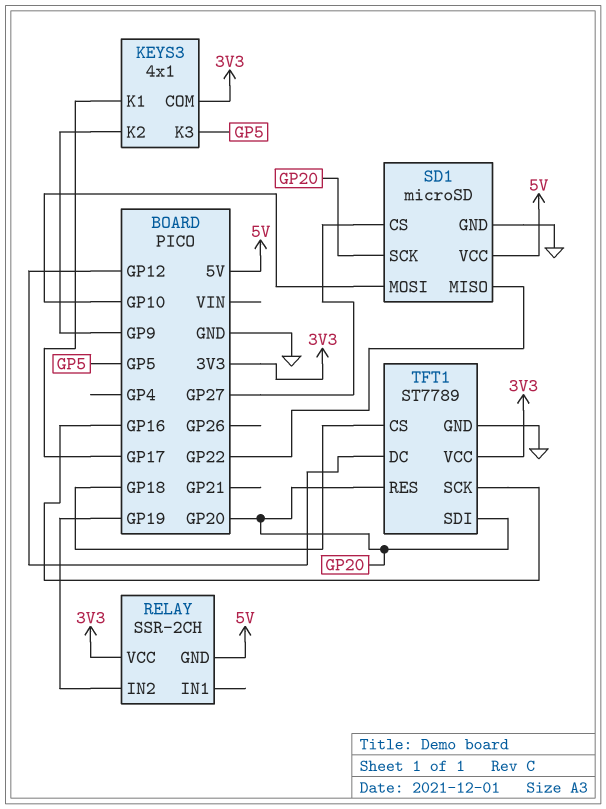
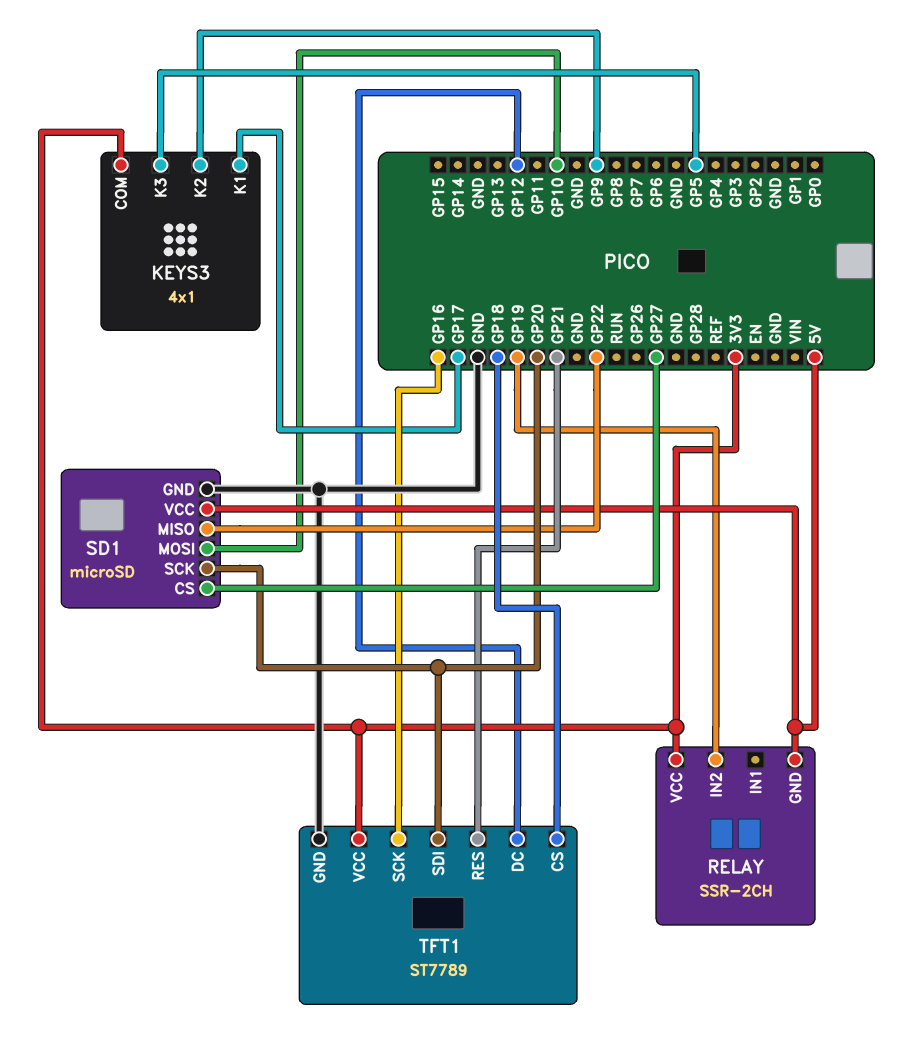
TFT1 pin RES: GP20 -> GP21

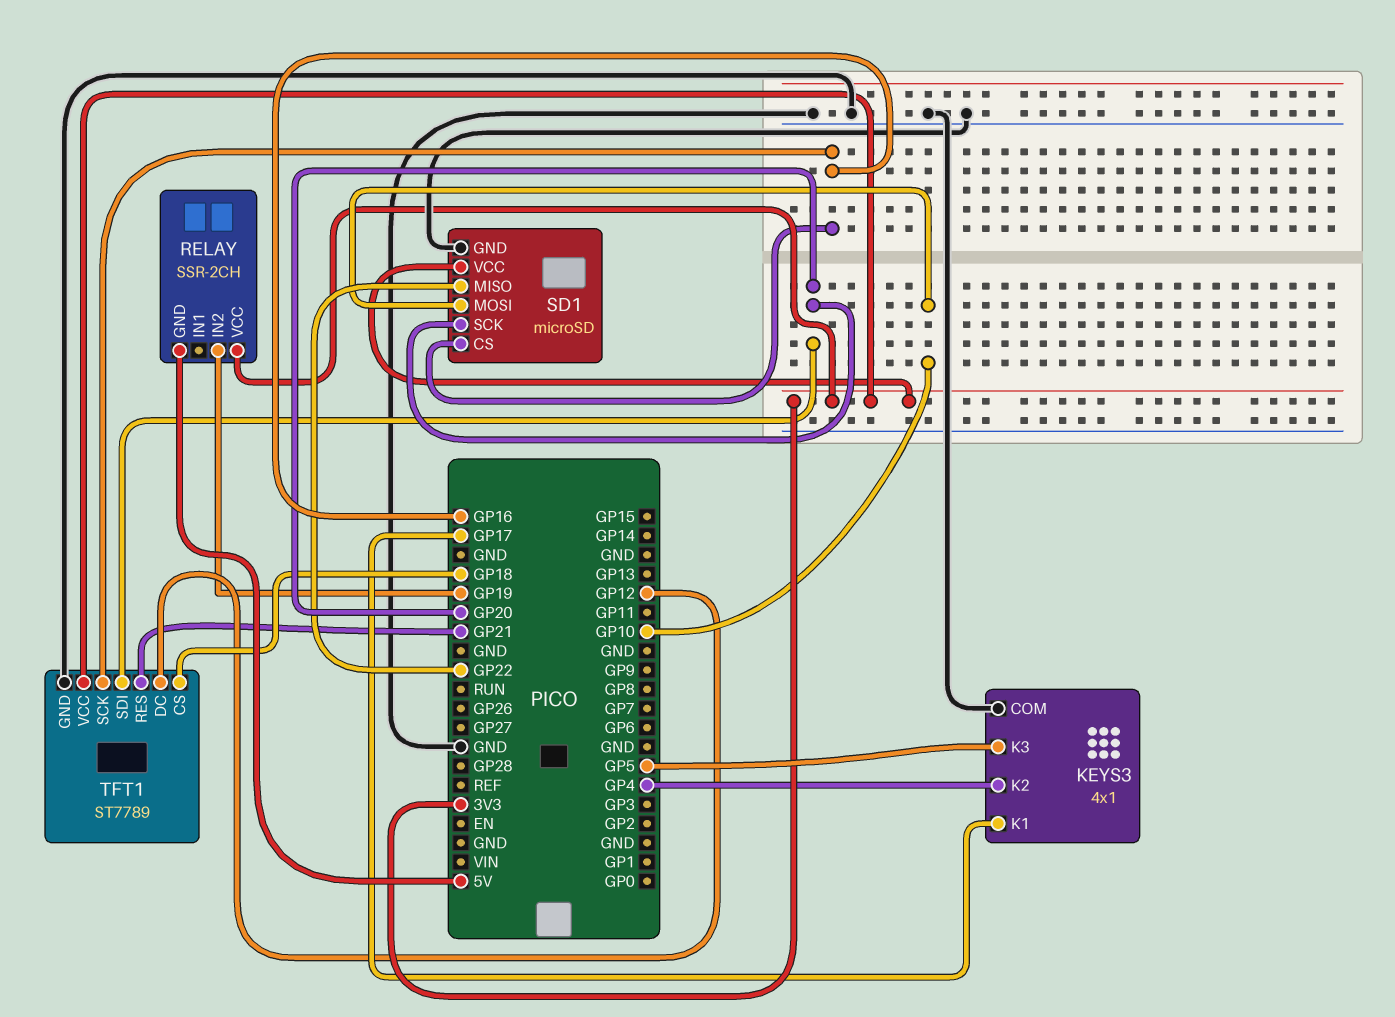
KEYS3 pin COM: 3V3 -> GND
KEYS3 pin K2: GP9 -> GP4
SD1 pin CS: GP27 -> GP16
SD1 pin VCC: 5V -> 3V3

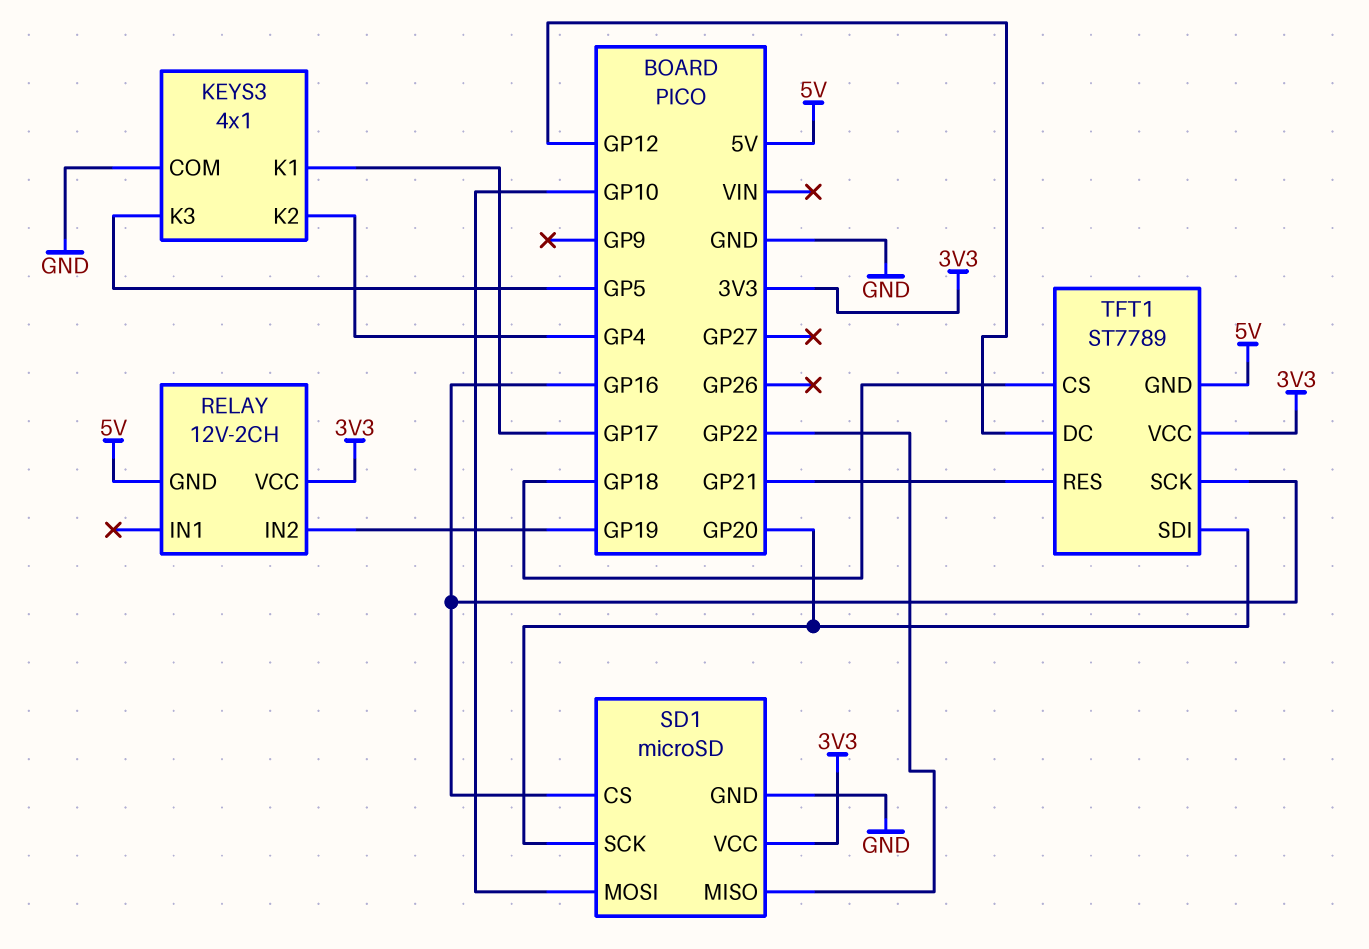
RELAY: SSR-2CH -> 12V-2CH
TFT1 pin GND: GND -> 5V

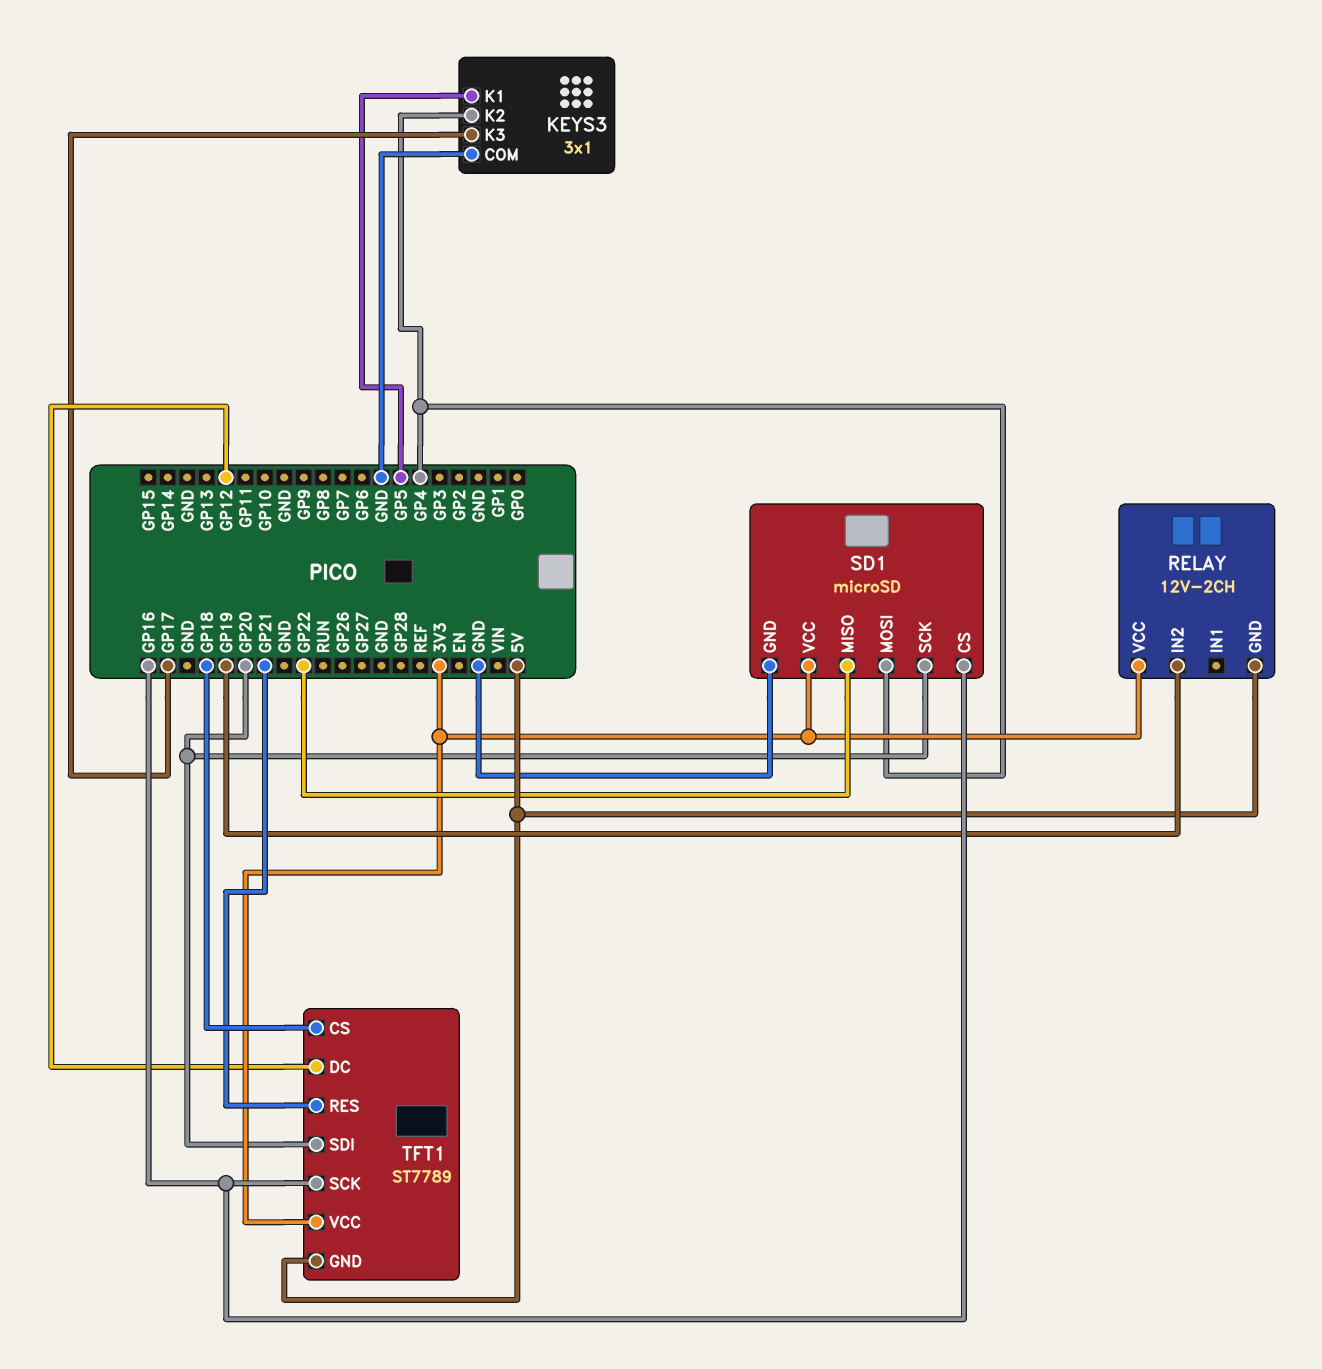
KEYS3: 4x1 -> 3x1
KEYS3 pin K1: GP17 -> GP5
KEYS3 pin K3: GP5 -> GP17
SD1 pin MOSI: GP10 -> GP4

